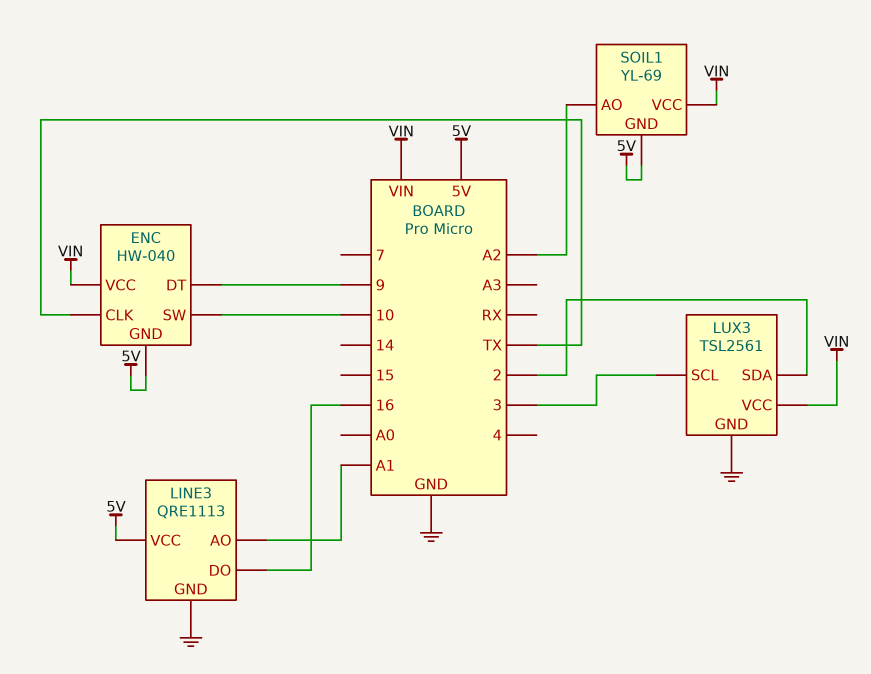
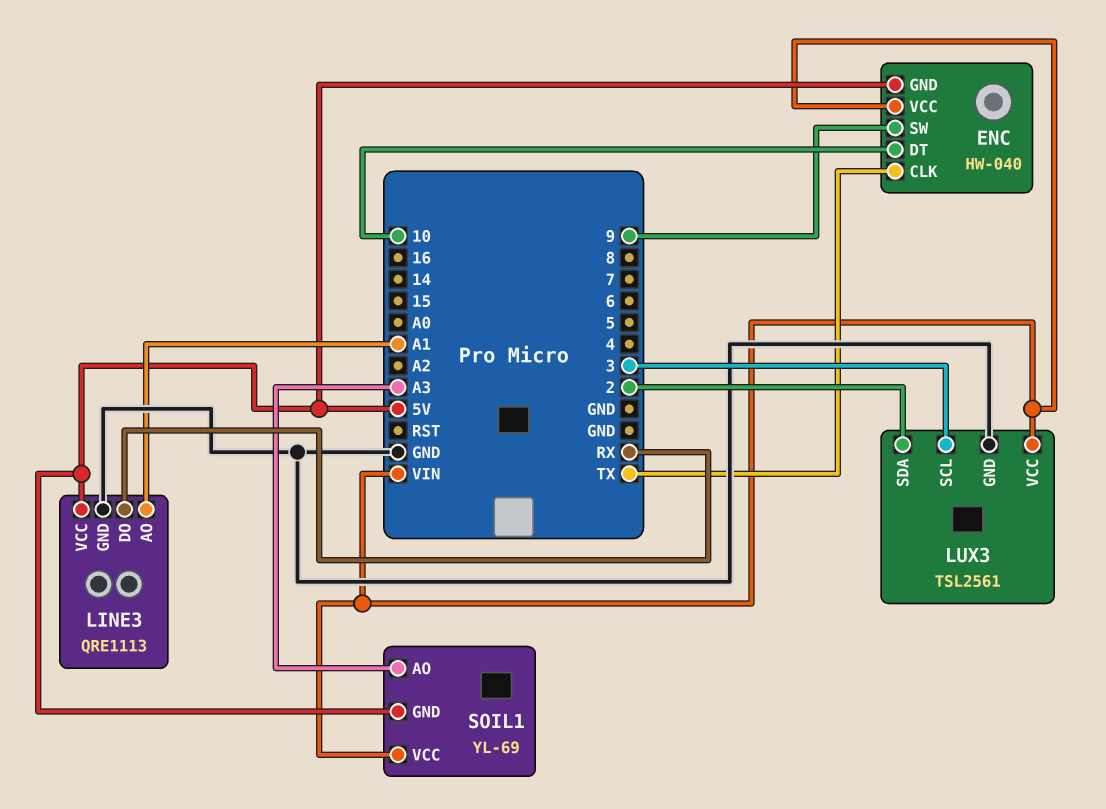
ENC pin DT: 9 -> 10
ENC pin SW: 10 -> 9
LINE3 pin DO: 16 -> RX
SOIL1 pin AO: A2 -> A3

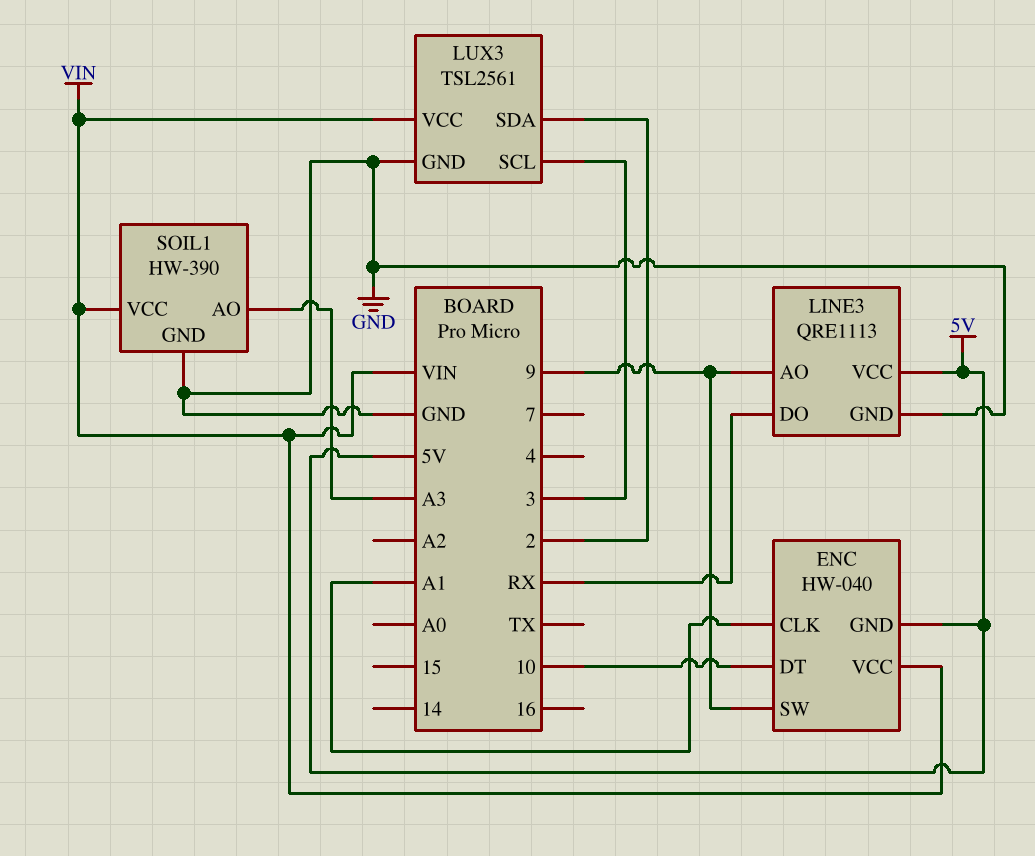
ENC pin CLK: TX -> A1
LINE3 pin AO: A1 -> 9
SOIL1: YL-69 -> HW-390
SOIL1 pin GND: 5V -> GND

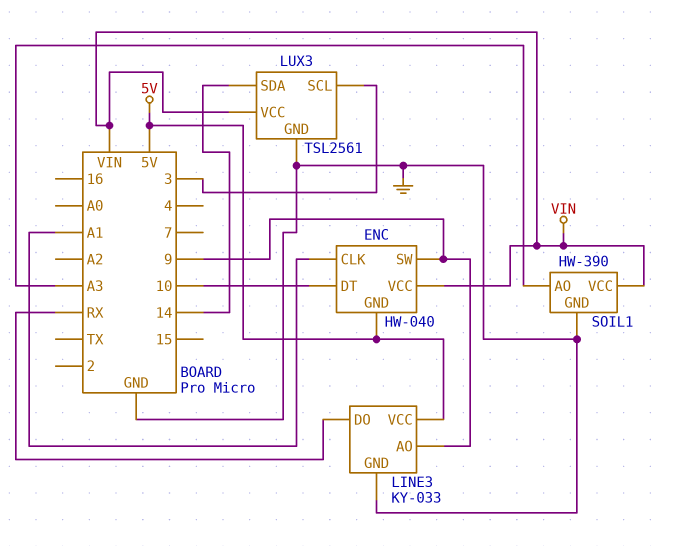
LINE3: QRE1113 -> KY-033
LUX3 pin SDA: 2 -> 14

